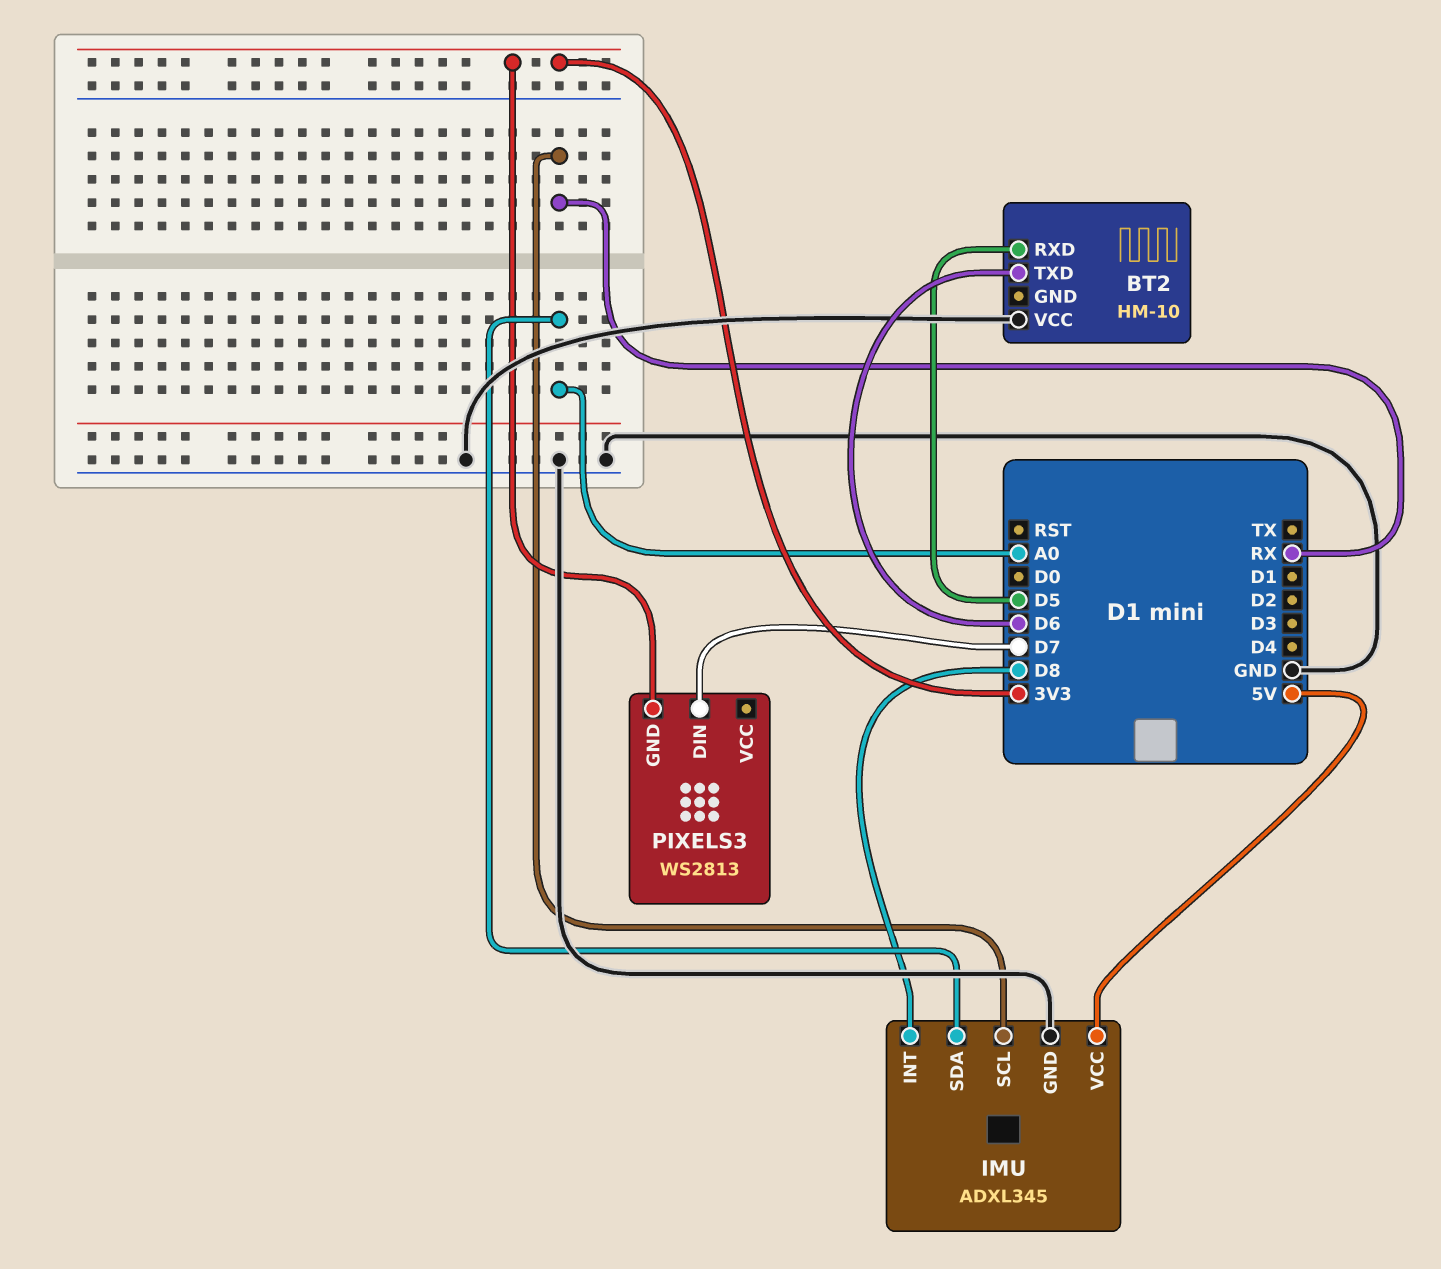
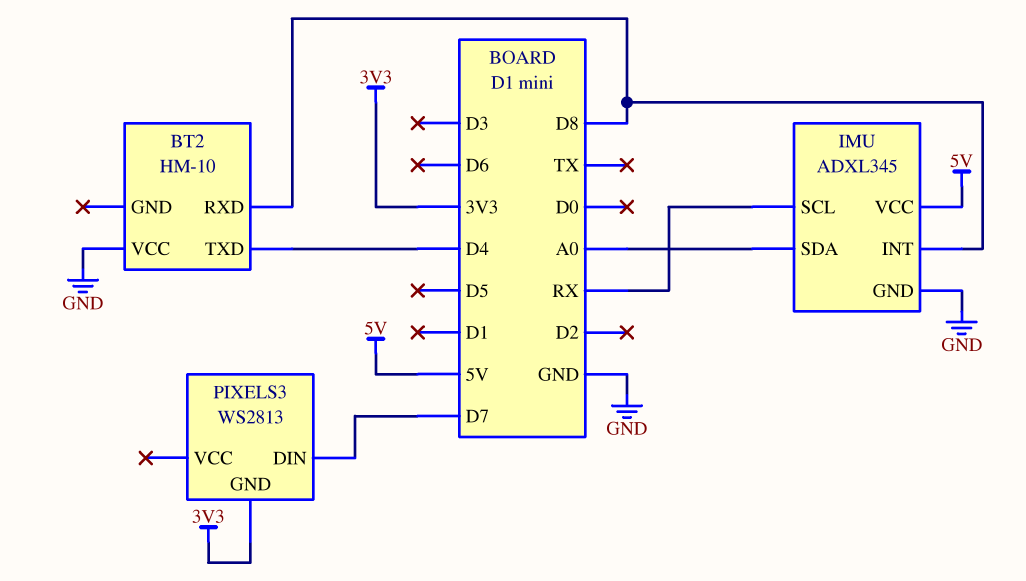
BT2 pin RXD: D5 -> D8
BT2 pin TXD: D6 -> D4

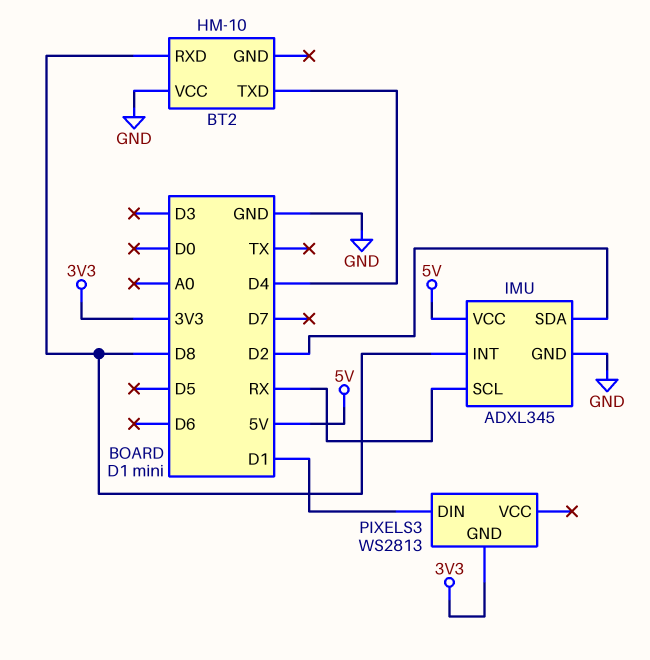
IMU pin SDA: A0 -> D2
PIXELS3 pin DIN: D7 -> D1

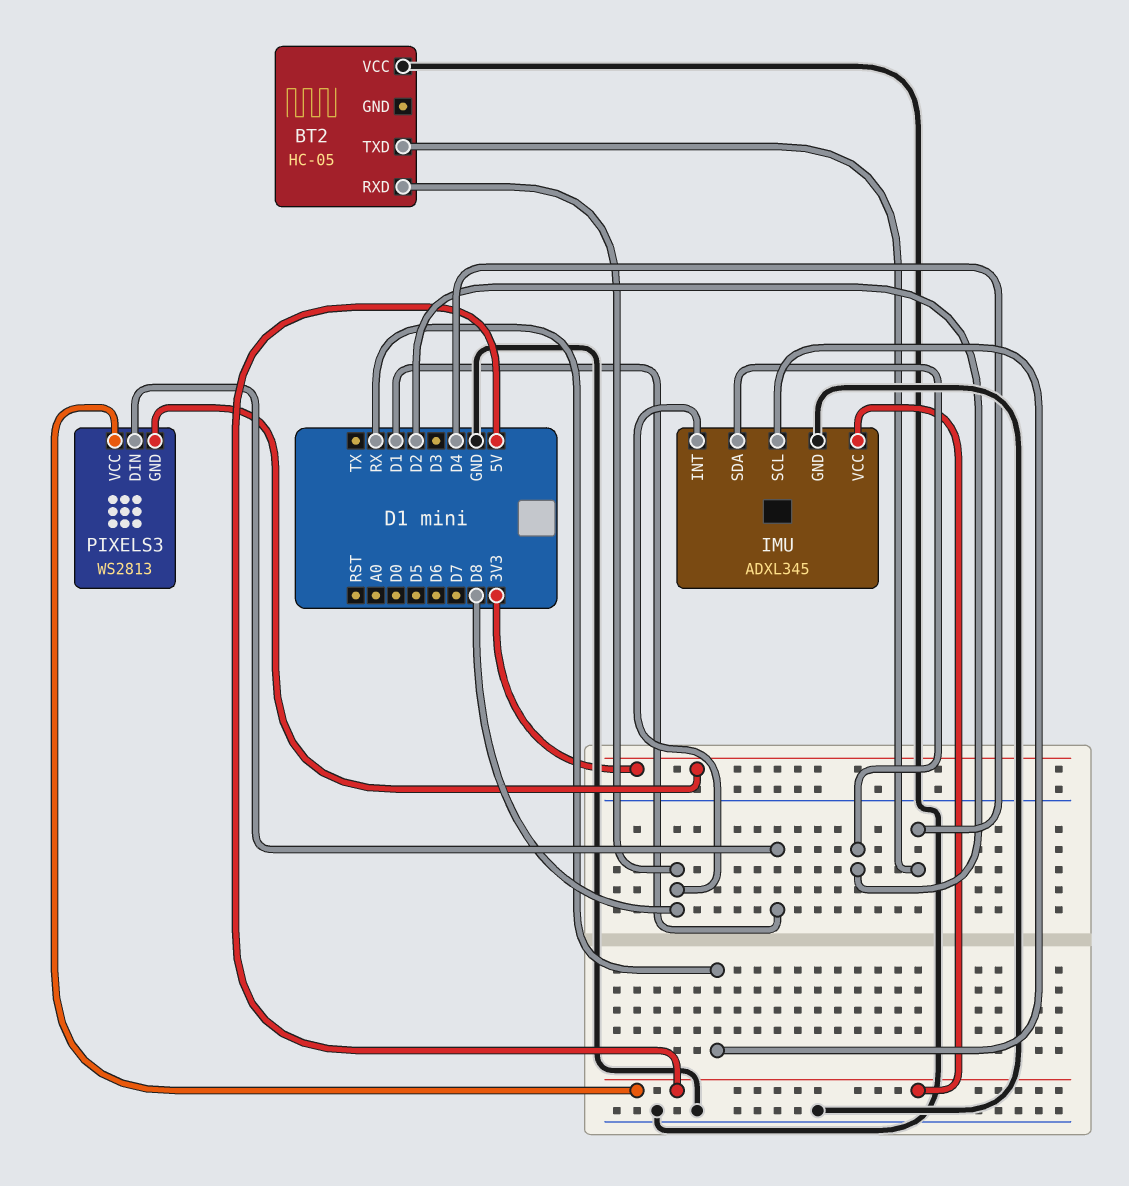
BT2: HM-10 -> HC-05
PIXELS3 pin VCC: none -> 5V

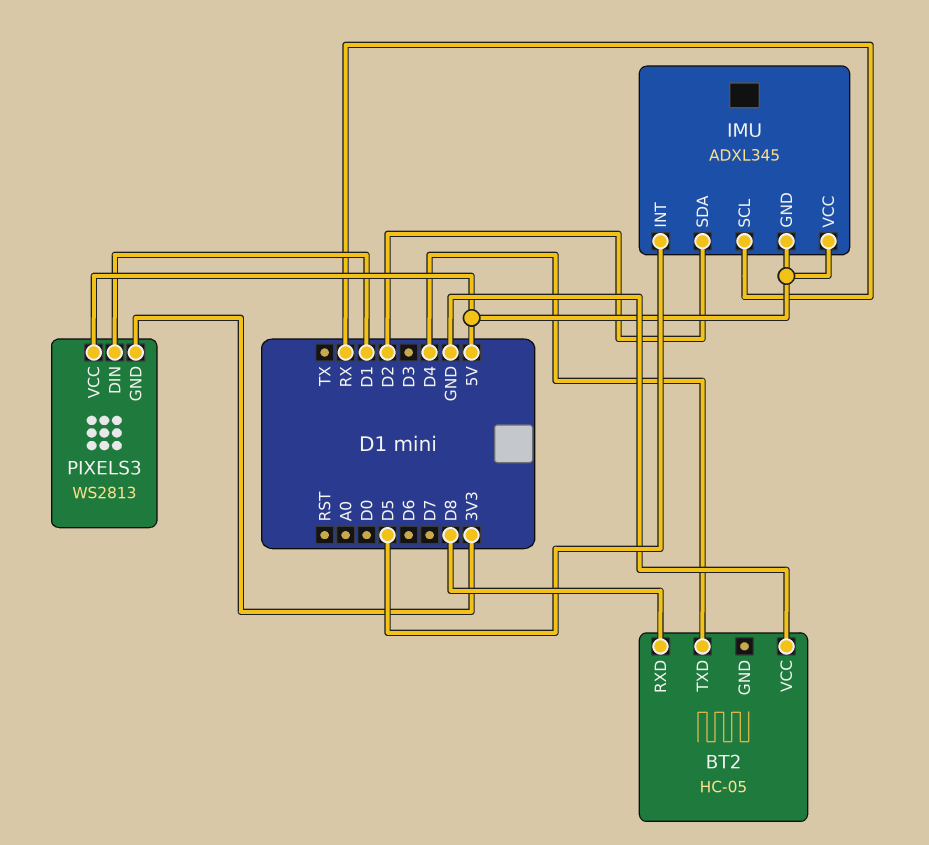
IMU pin GND: GND -> 5V
IMU pin INT: D8 -> D5

